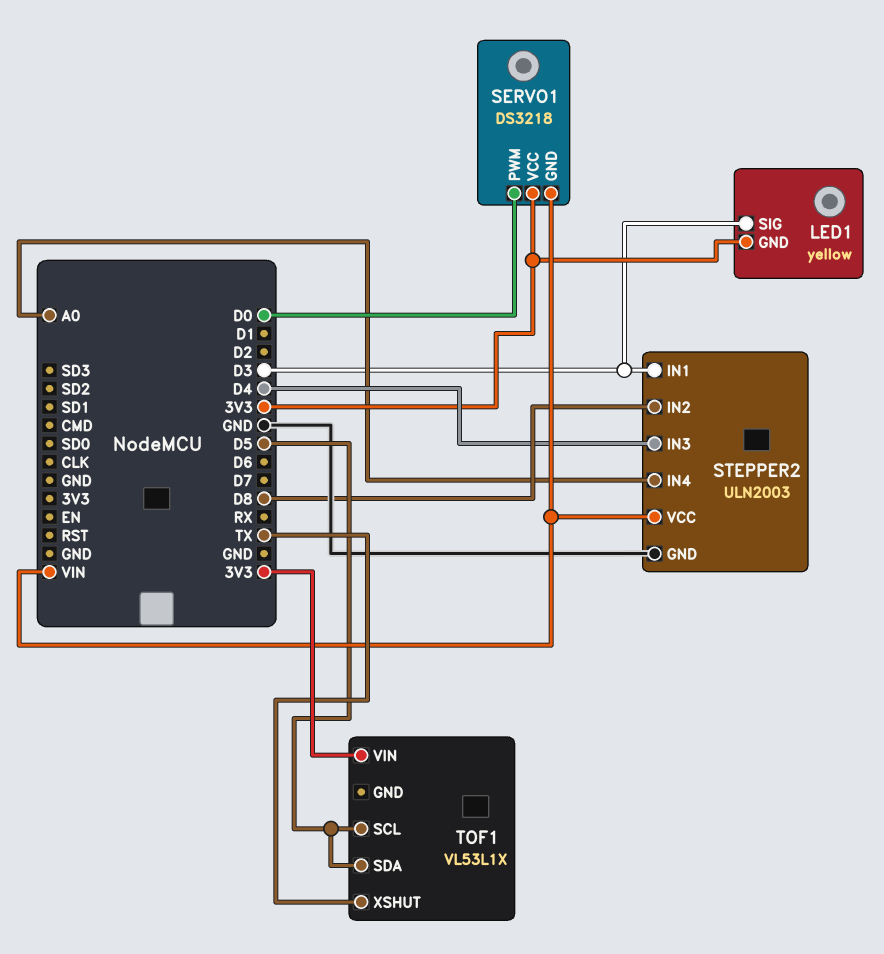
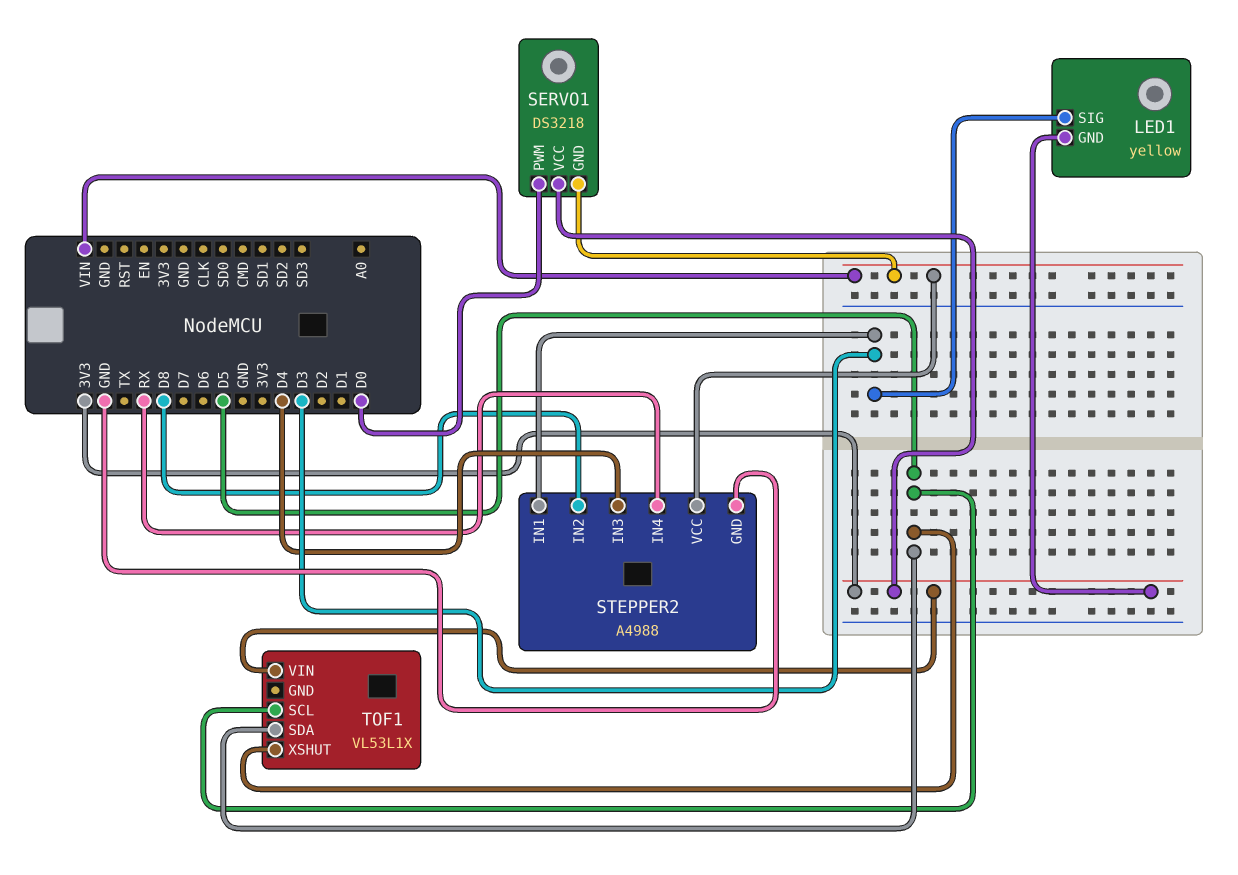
STEPPER2: ULN2003 -> A4988
STEPPER2 pin IN4: A0 -> RX
TOF1 pin XSHUT: TX -> D5

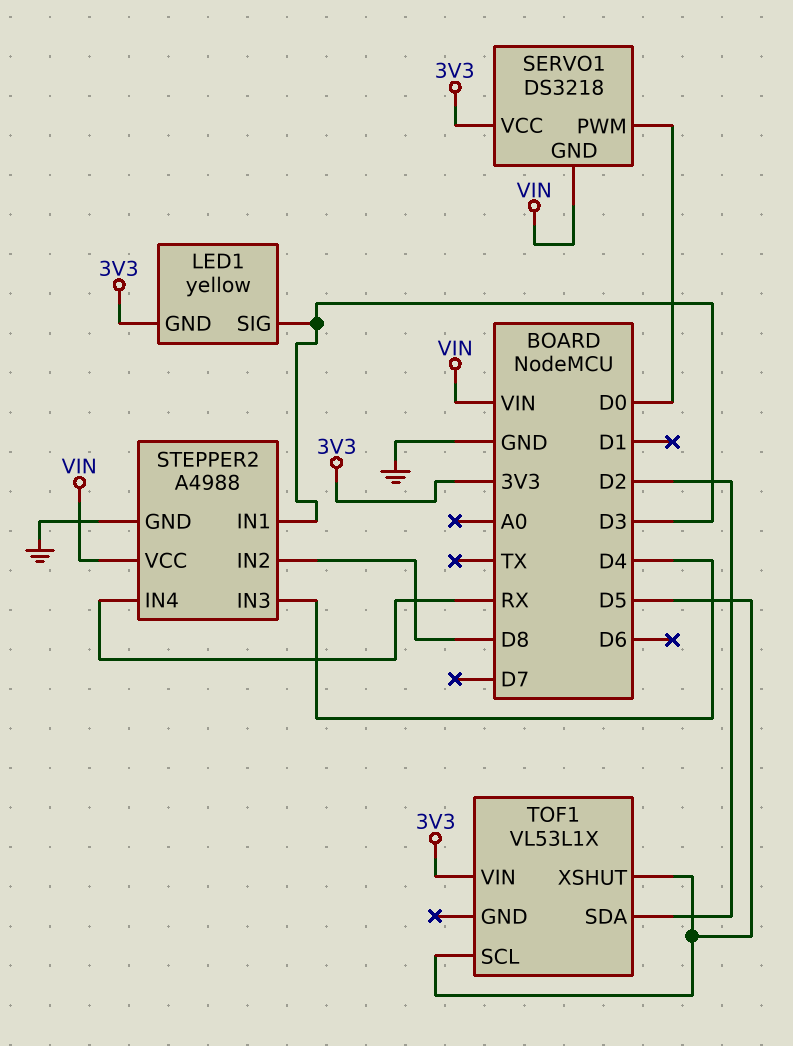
TOF1 pin SDA: D5 -> D2

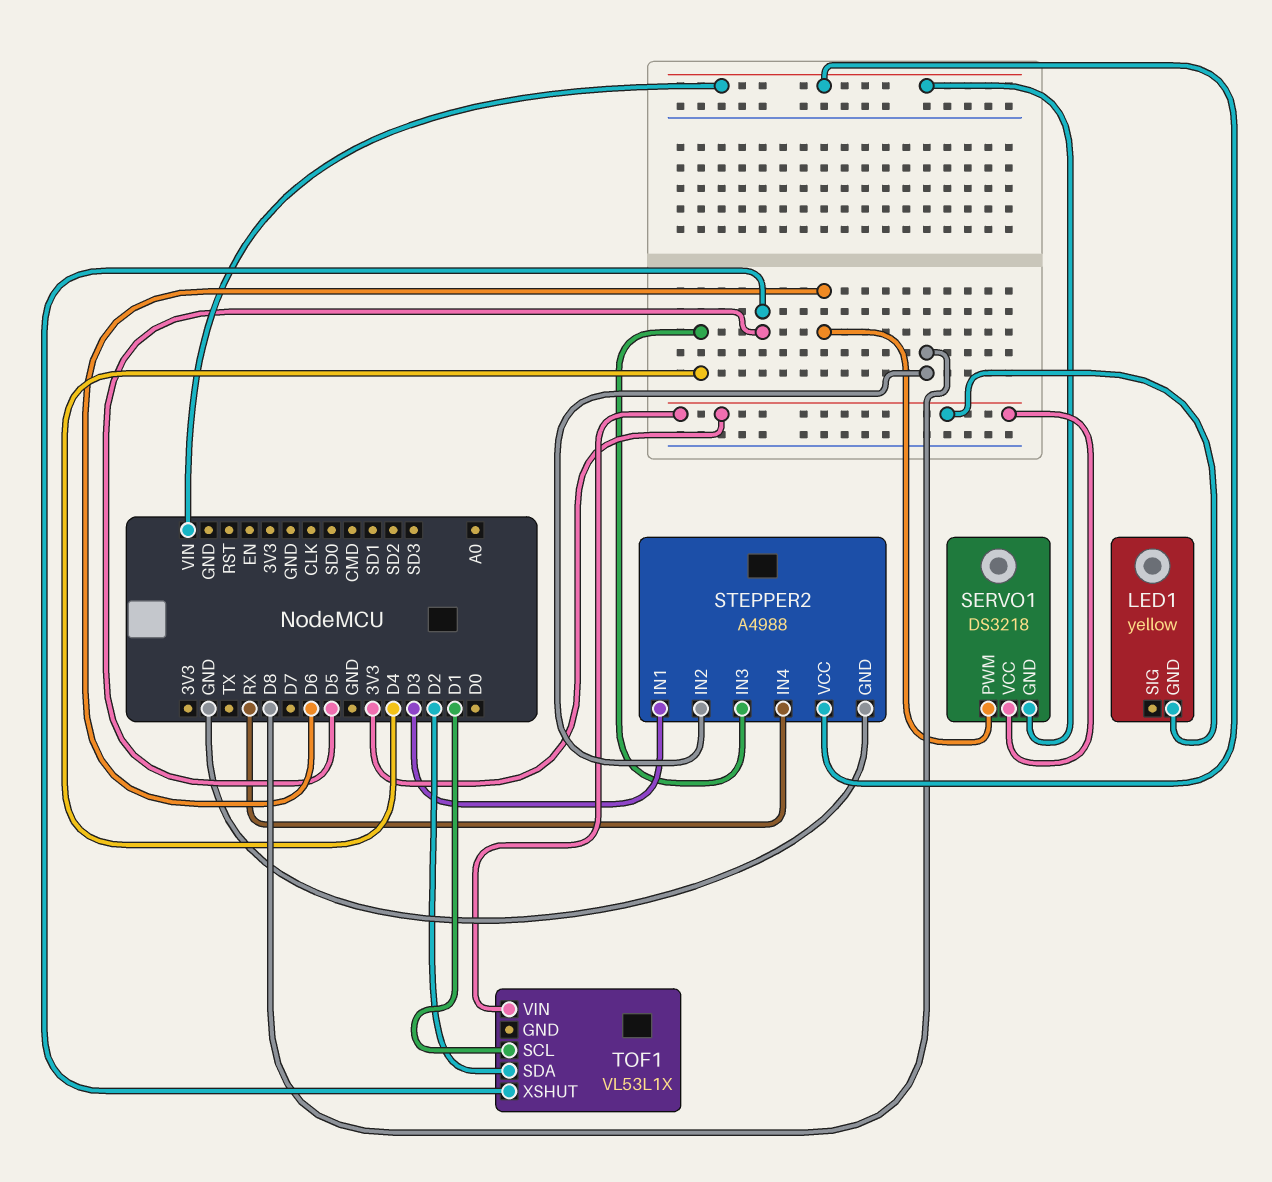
LED1 pin SIG: D3 -> none
SERVO1 pin PWM: D0 -> D6
TOF1 pin SCL: D5 -> D1

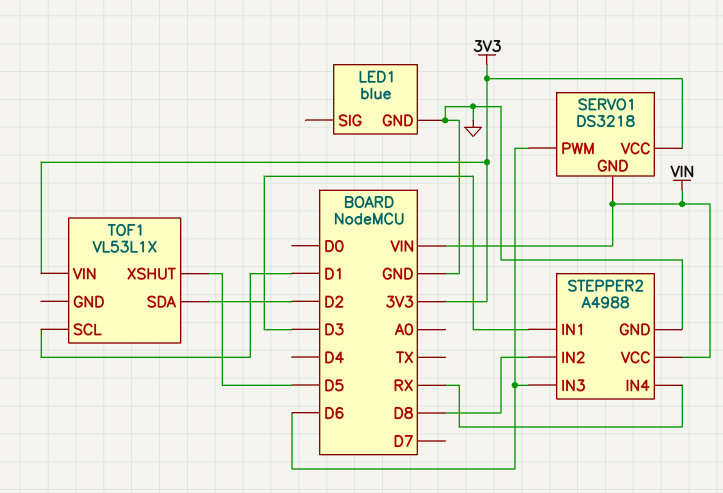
LED1: yellow -> blue
LED1 pin GND: 3V3 -> GND
STEPPER2 pin IN3: D4 -> D6

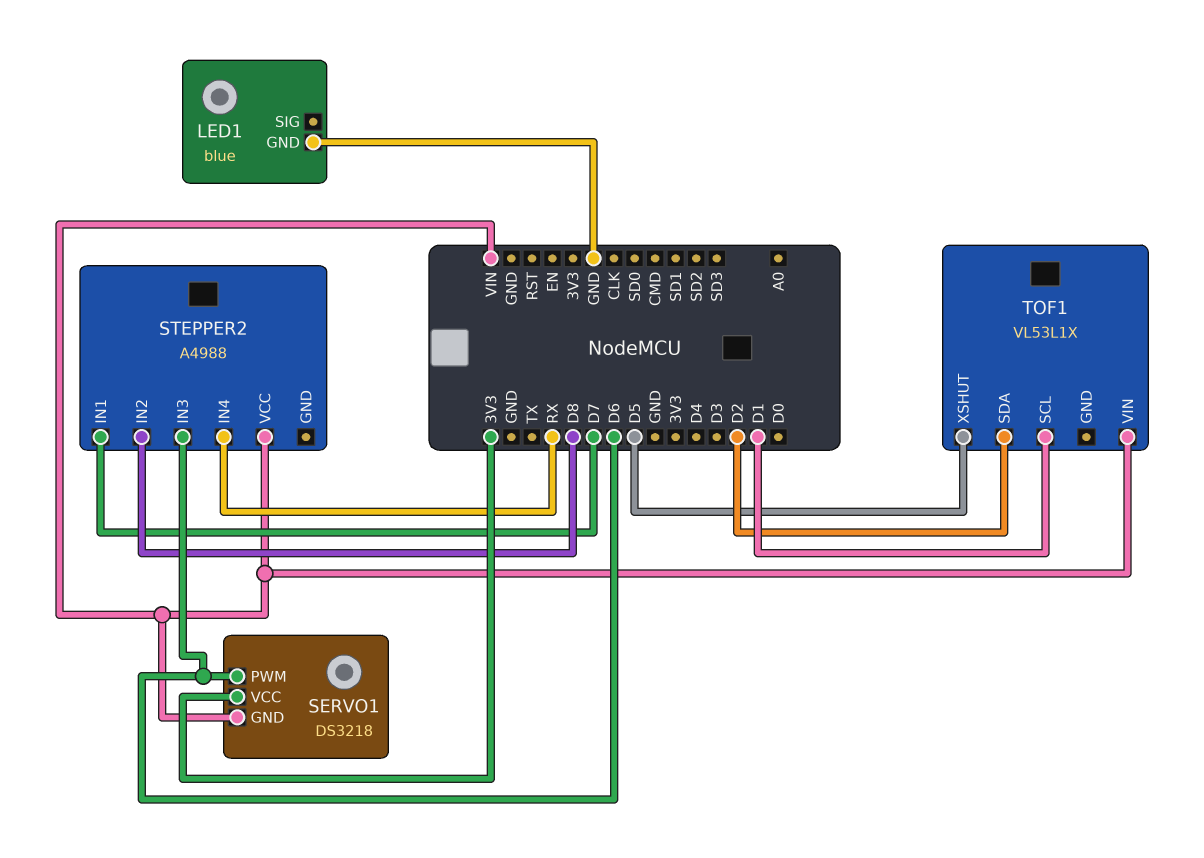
STEPPER2 pin GND: GND -> none
STEPPER2 pin IN1: D3 -> D7
TOF1 pin VIN: 3V3 -> VIN

